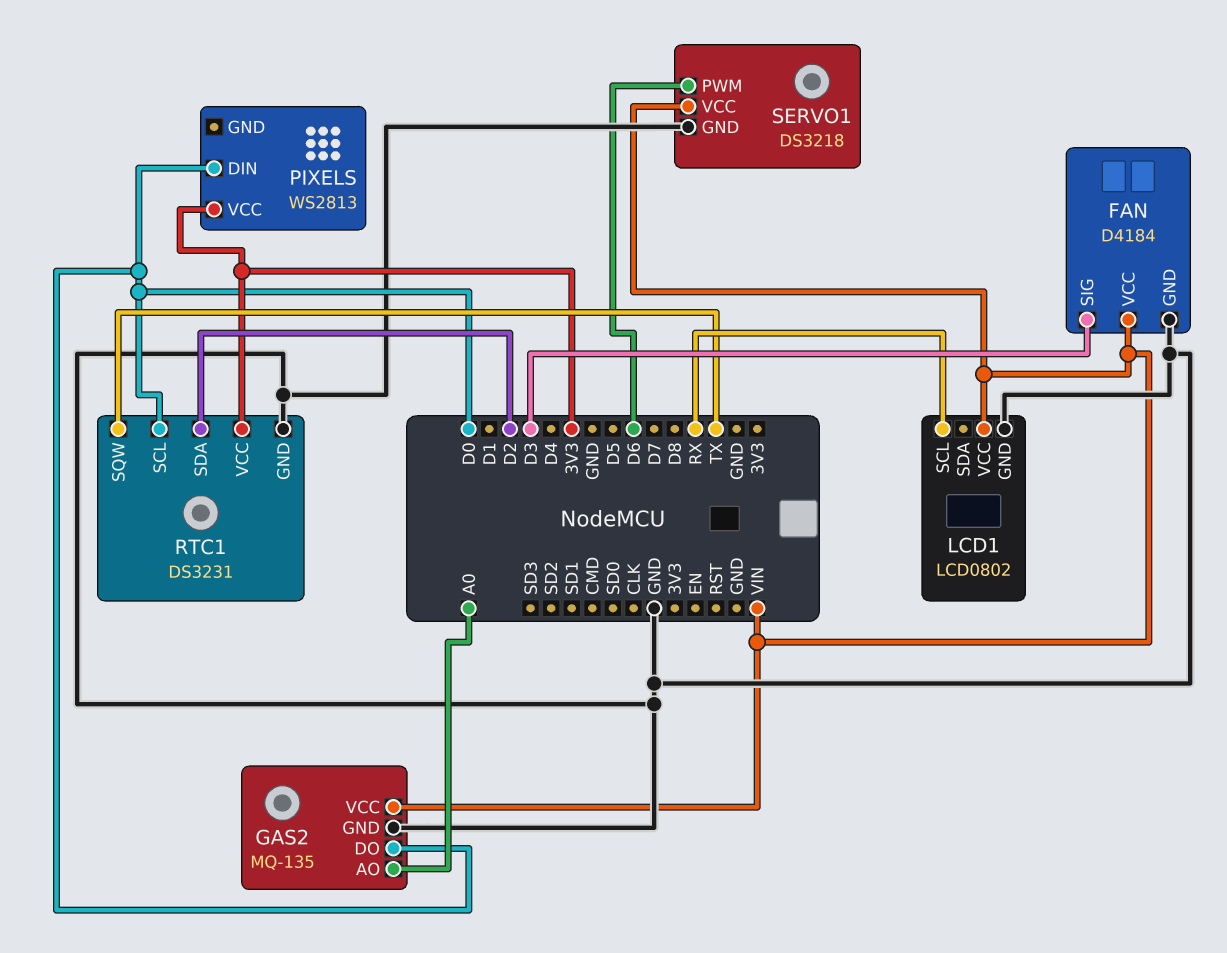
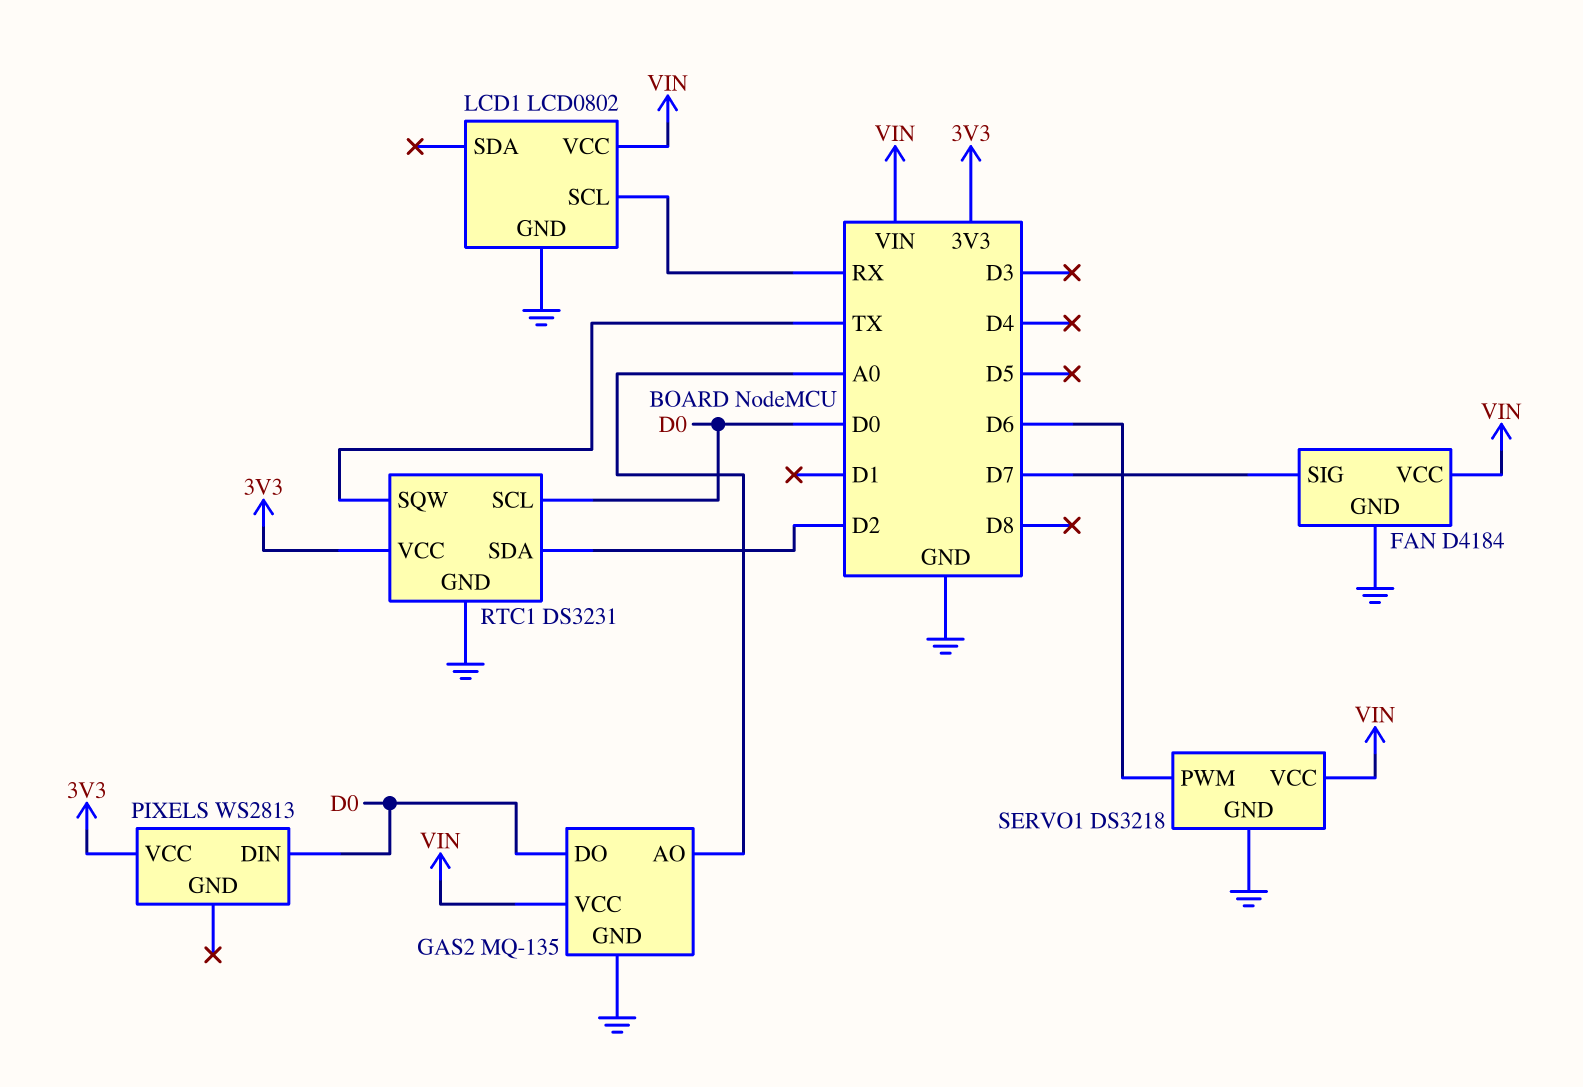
FAN pin SIG: D3 -> D7

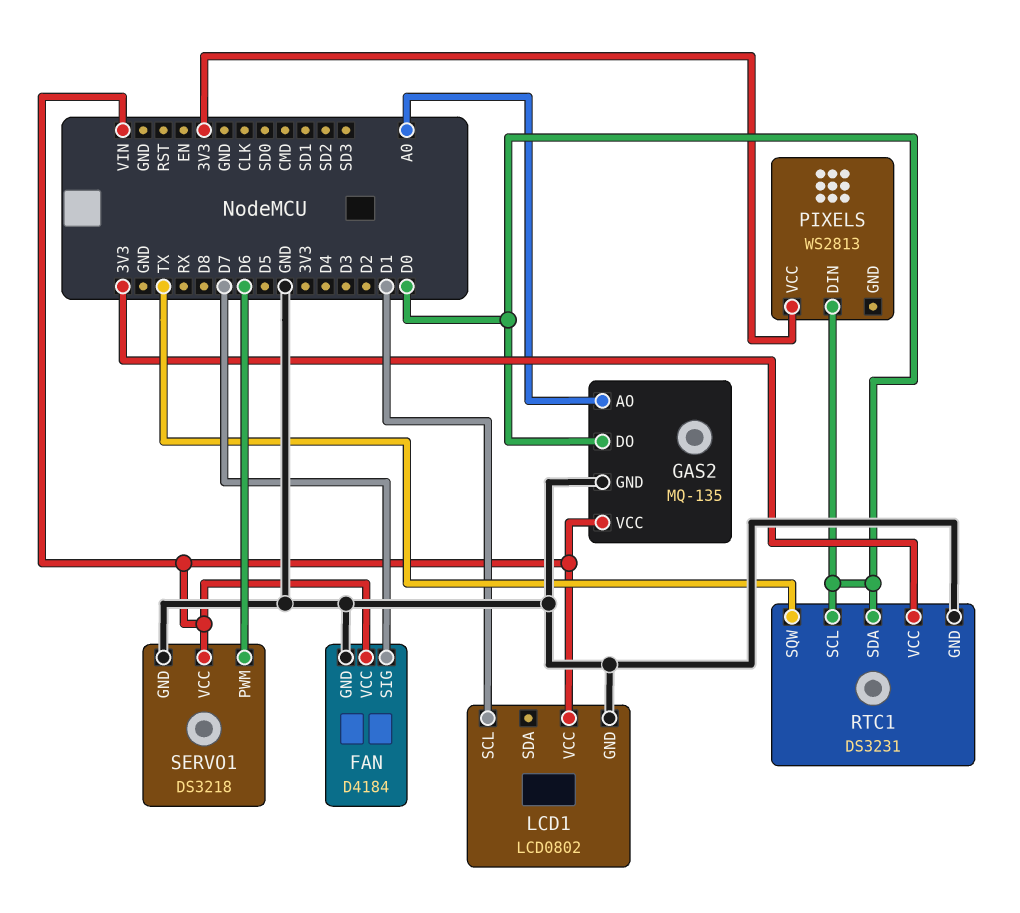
LCD1 pin SCL: RX -> D1
RTC1 pin SDA: D2 -> D0

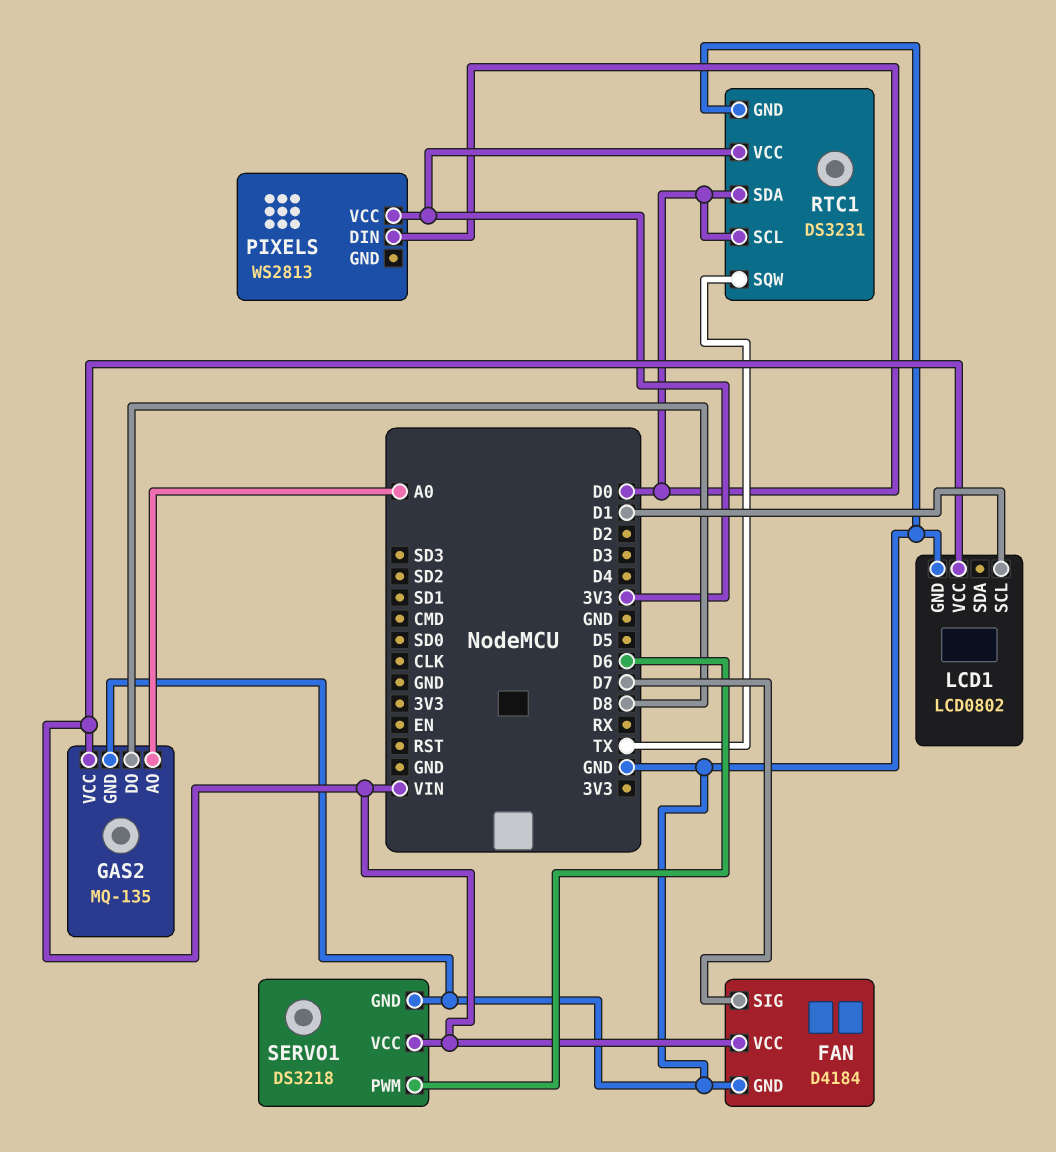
GAS2 pin DO: D0 -> D8

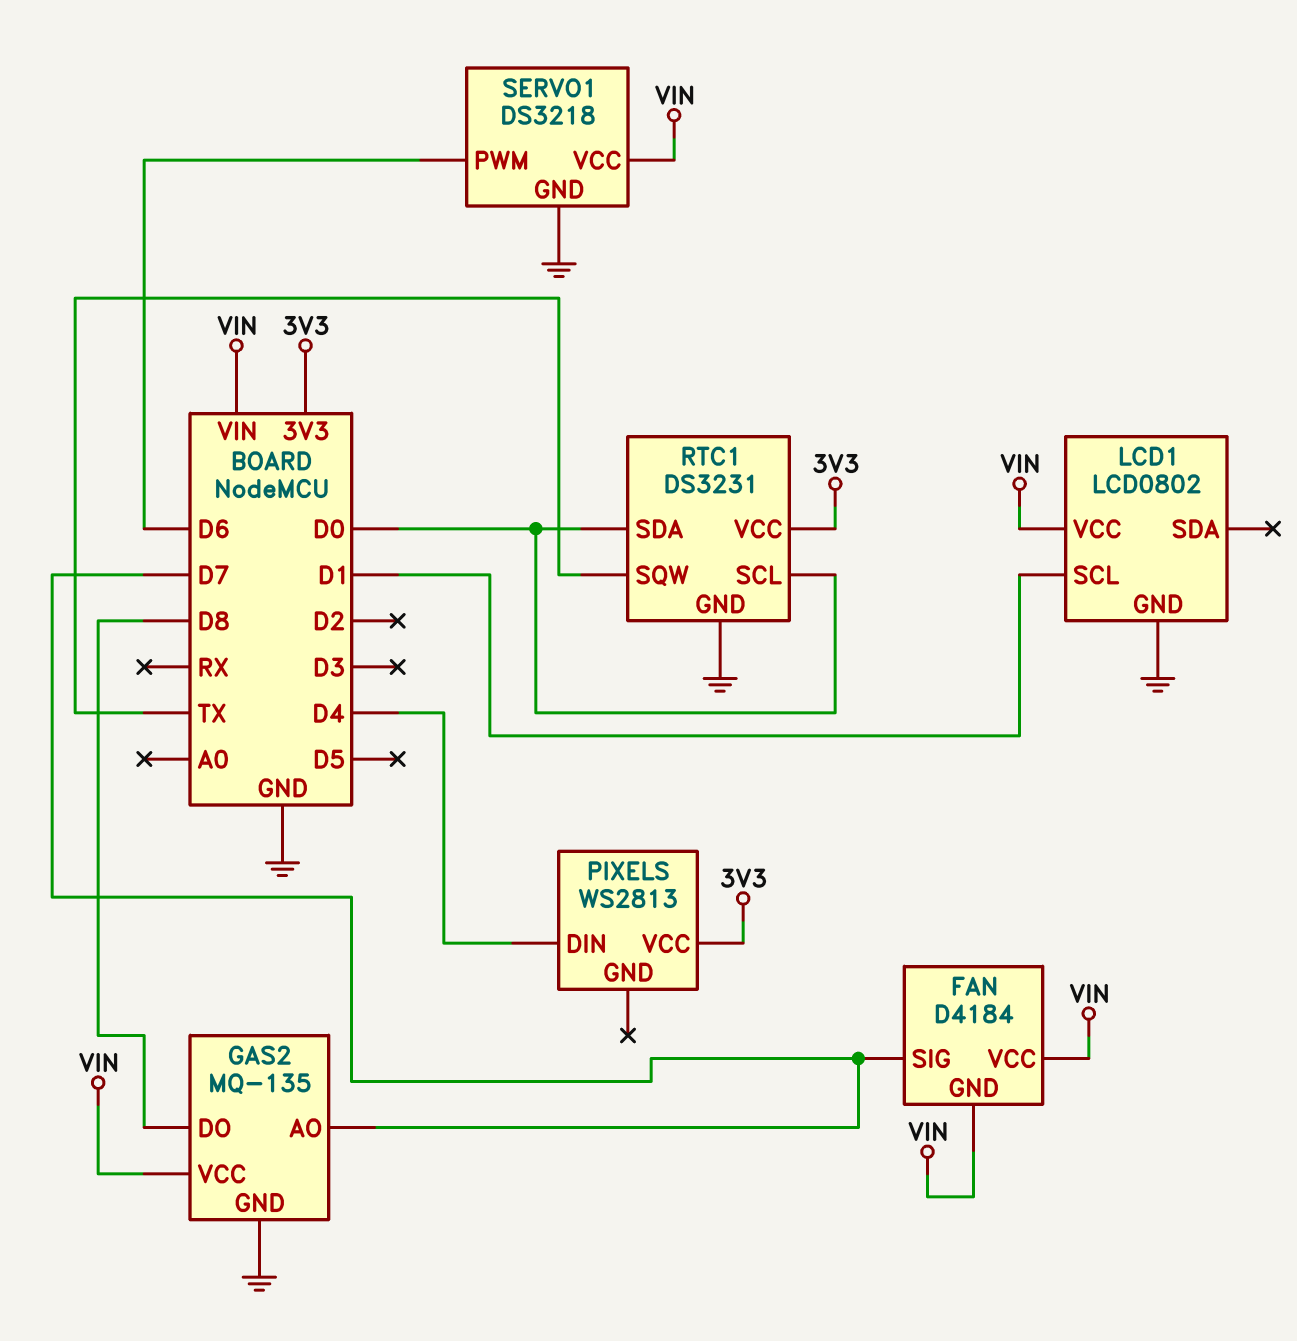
FAN pin GND: GND -> VIN
GAS2 pin AO: A0 -> D7
PIXELS pin DIN: D0 -> D4

